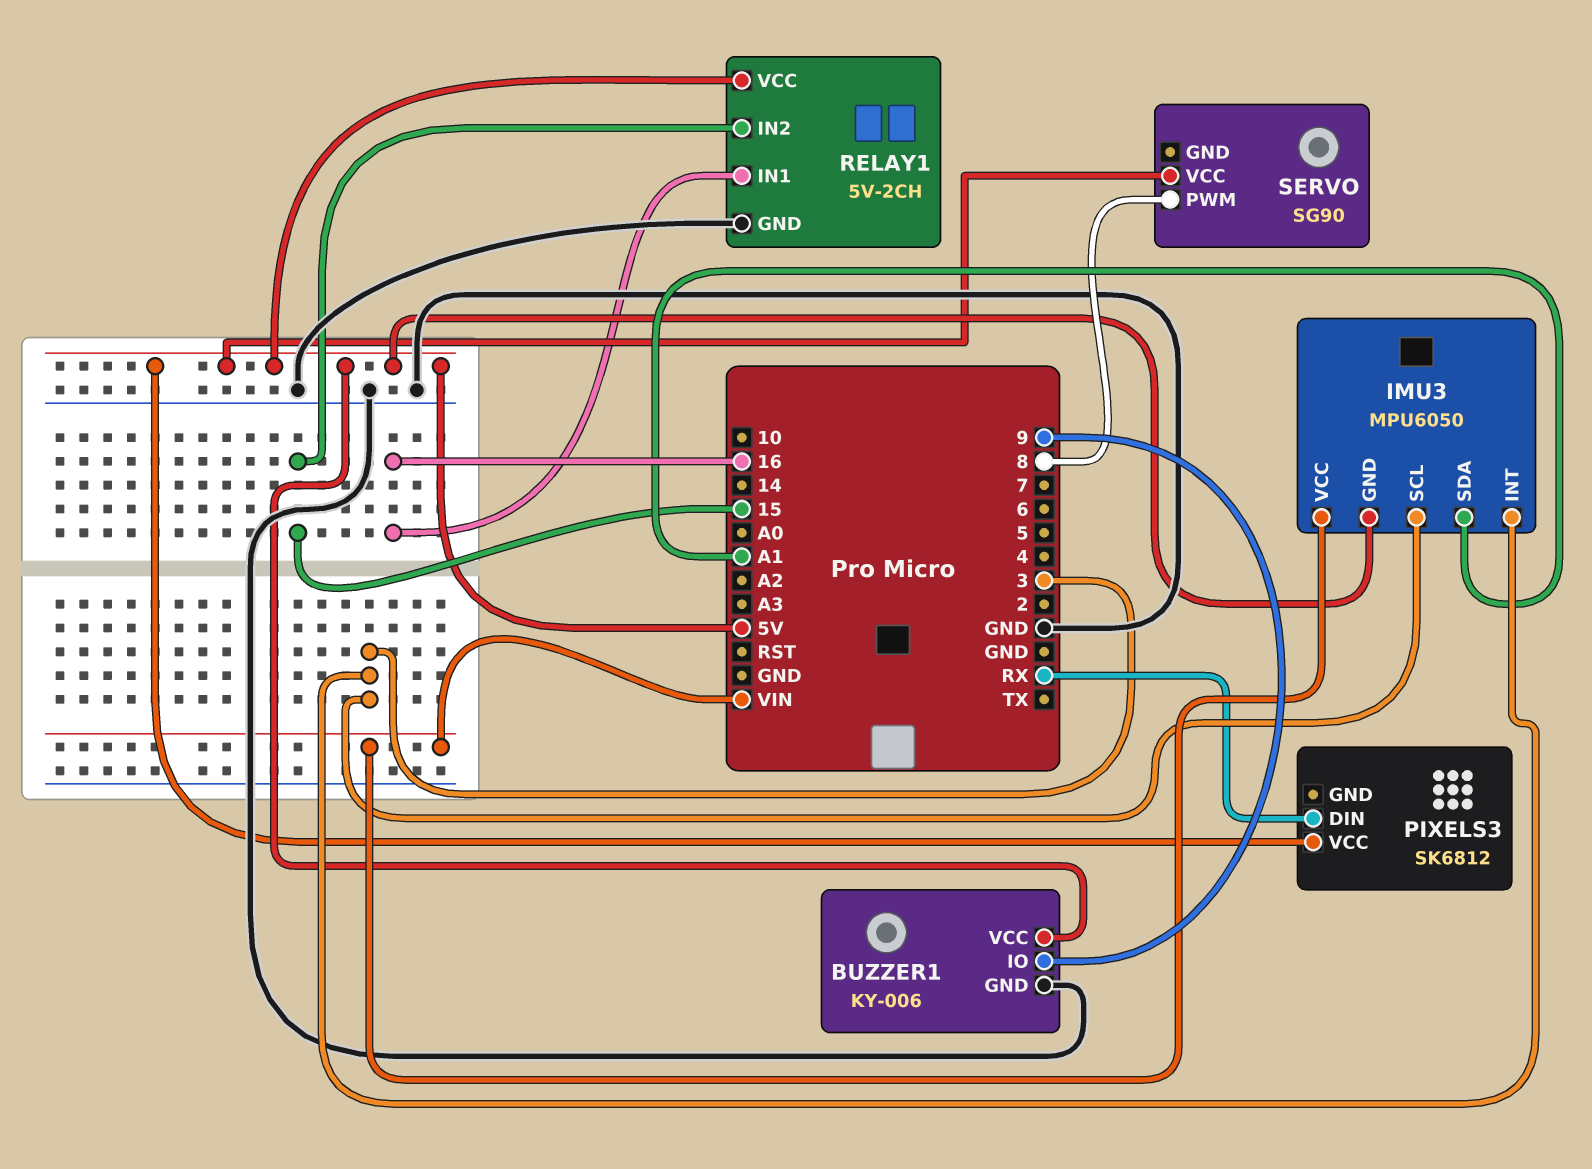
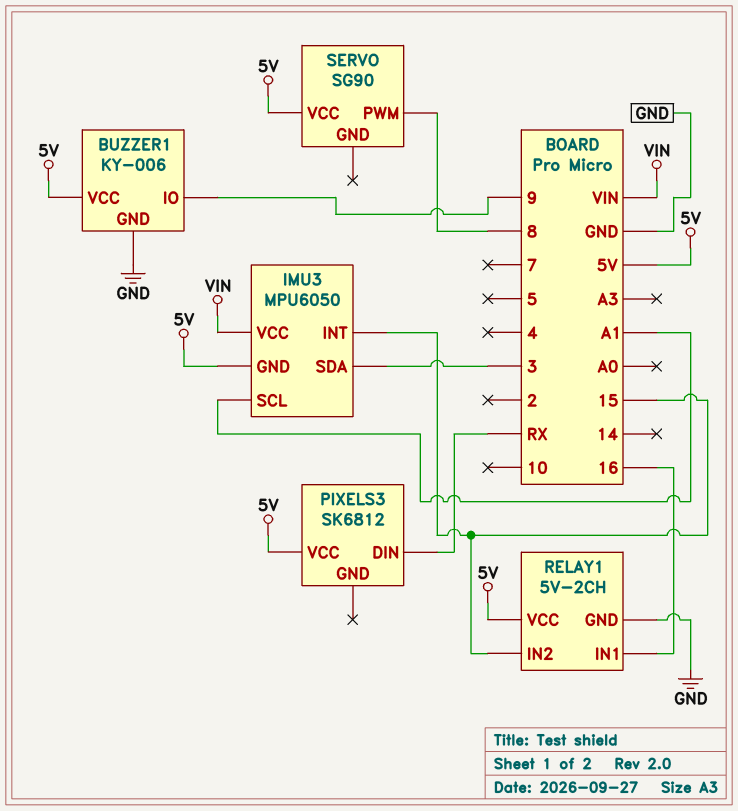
IMU3 pin INT: 3 -> 15
IMU3 pin SCL: 3 -> A1
IMU3 pin SDA: A1 -> 3

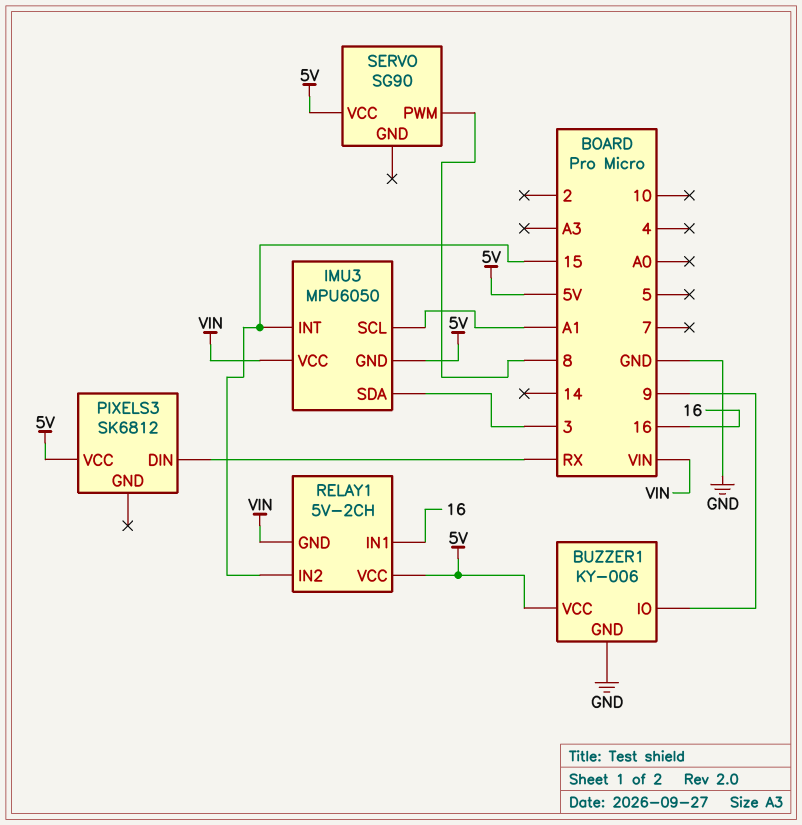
RELAY1 pin GND: GND -> VIN

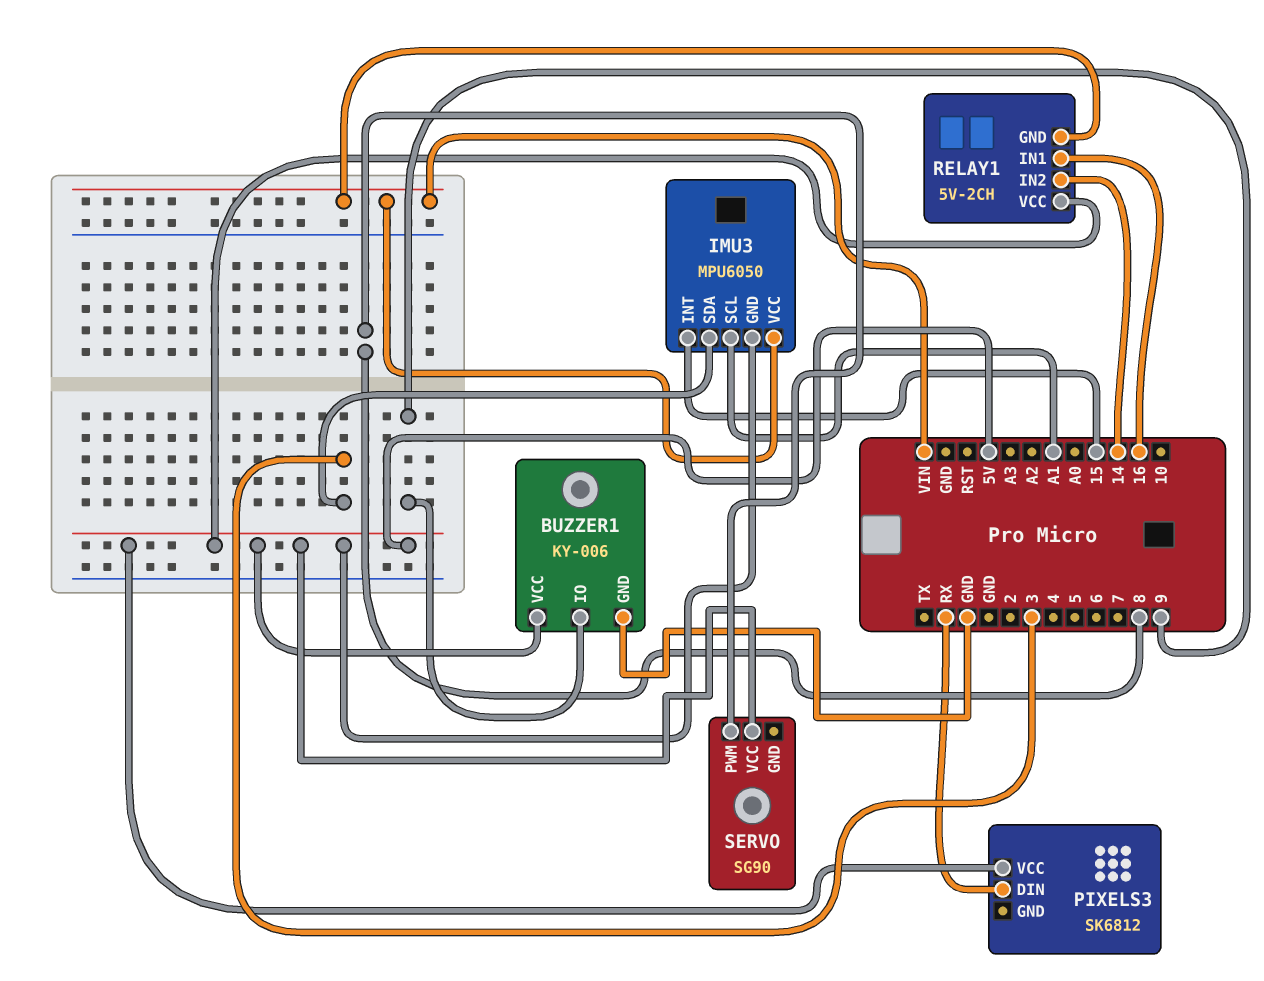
RELAY1 pin IN2: 15 -> 14

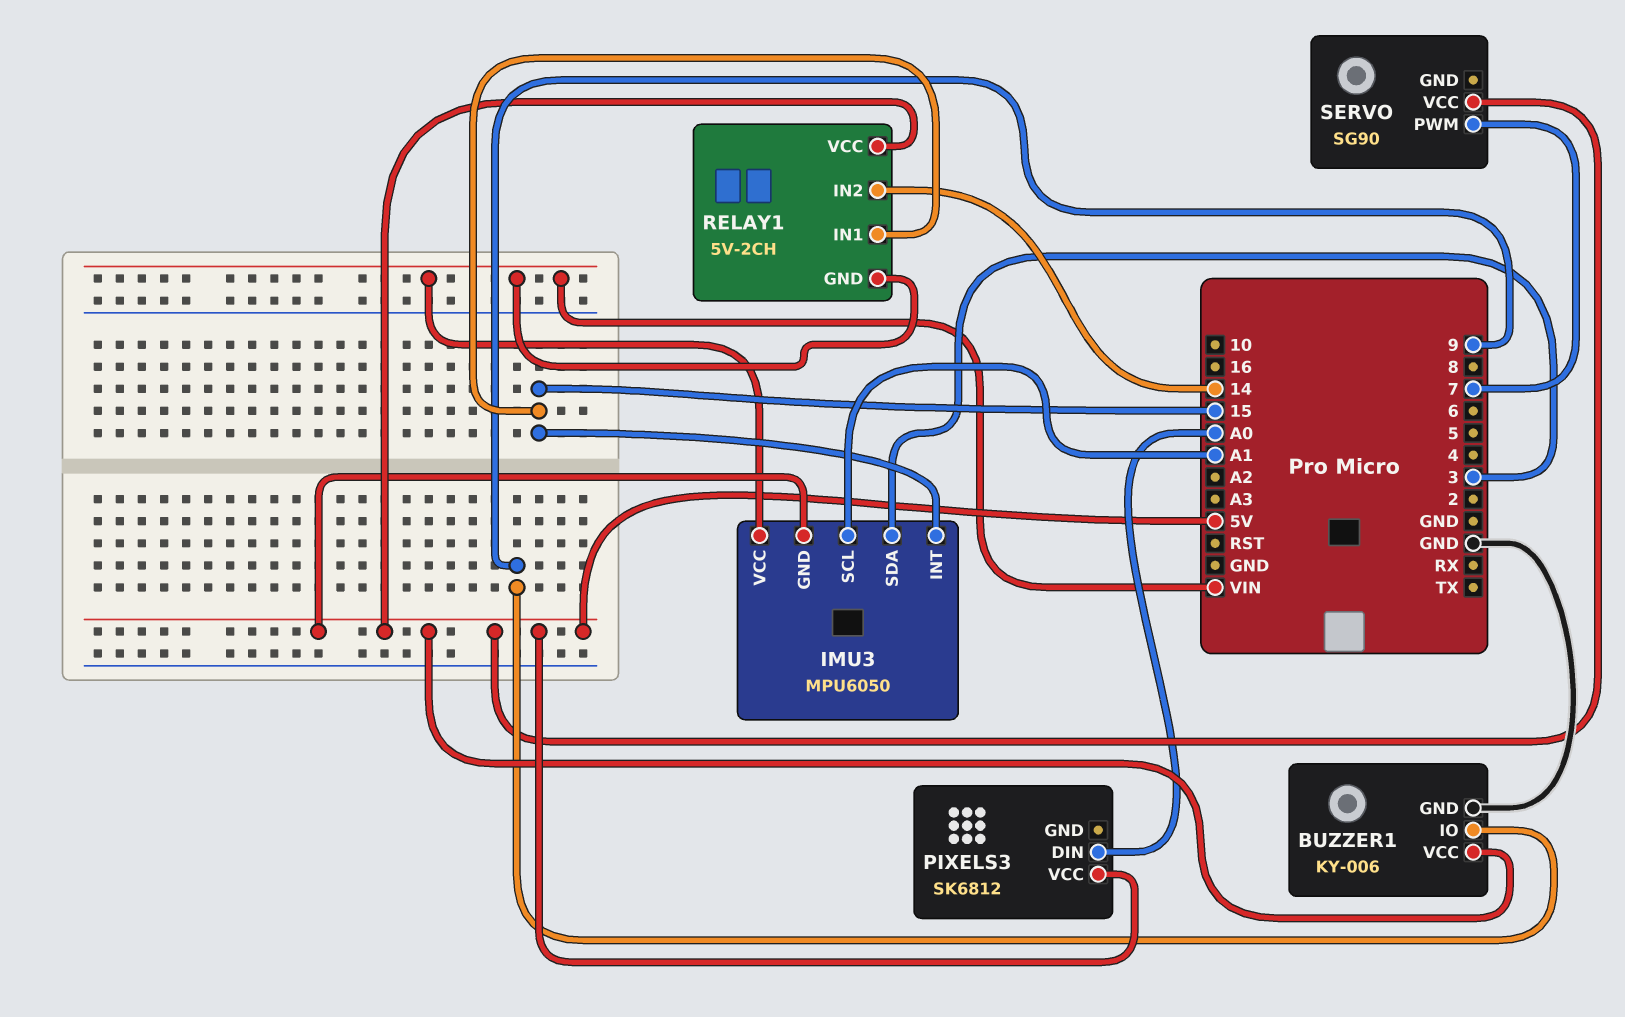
PIXELS3 pin DIN: RX -> A0
RELAY1 pin IN1: 16 -> 15
SERVO pin PWM: 8 -> 7

